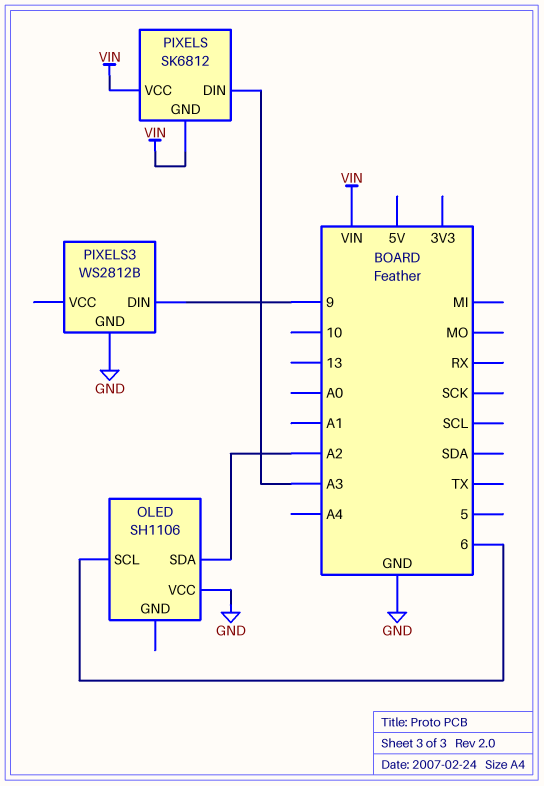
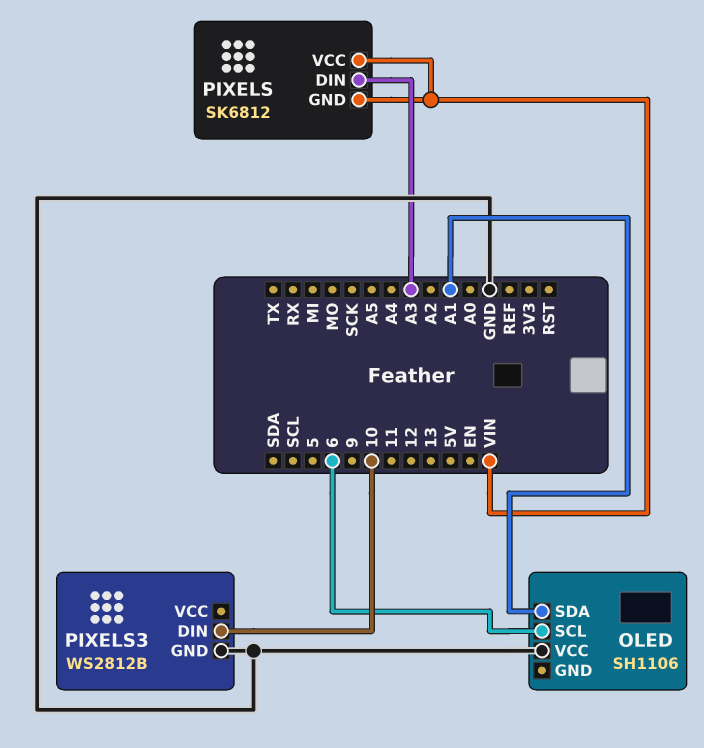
OLED pin SDA: A2 -> A1
PIXELS3 pin DIN: 9 -> 10

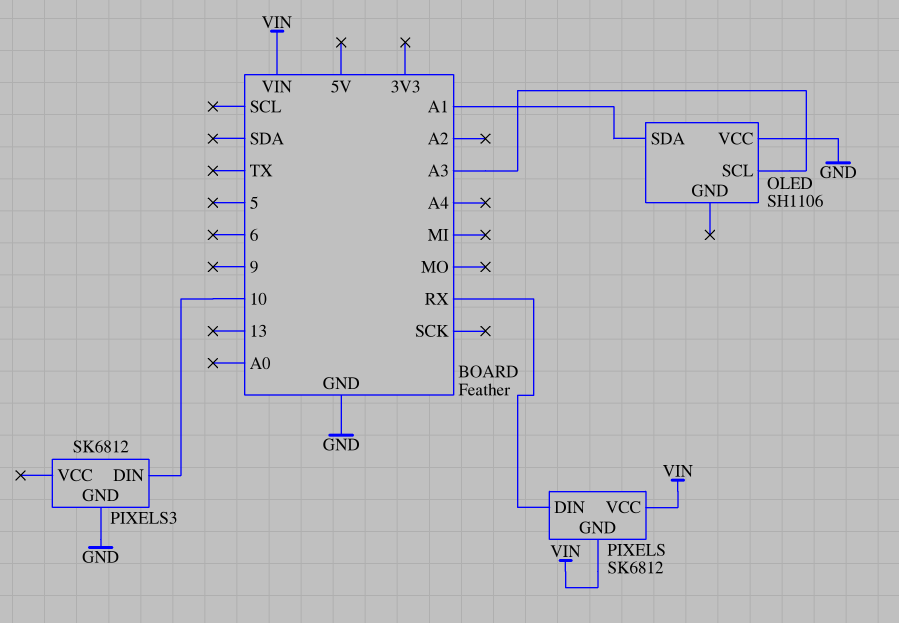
OLED pin SCL: 6 -> A3
PIXELS pin DIN: A3 -> RX
PIXELS3: WS2812B -> SK6812

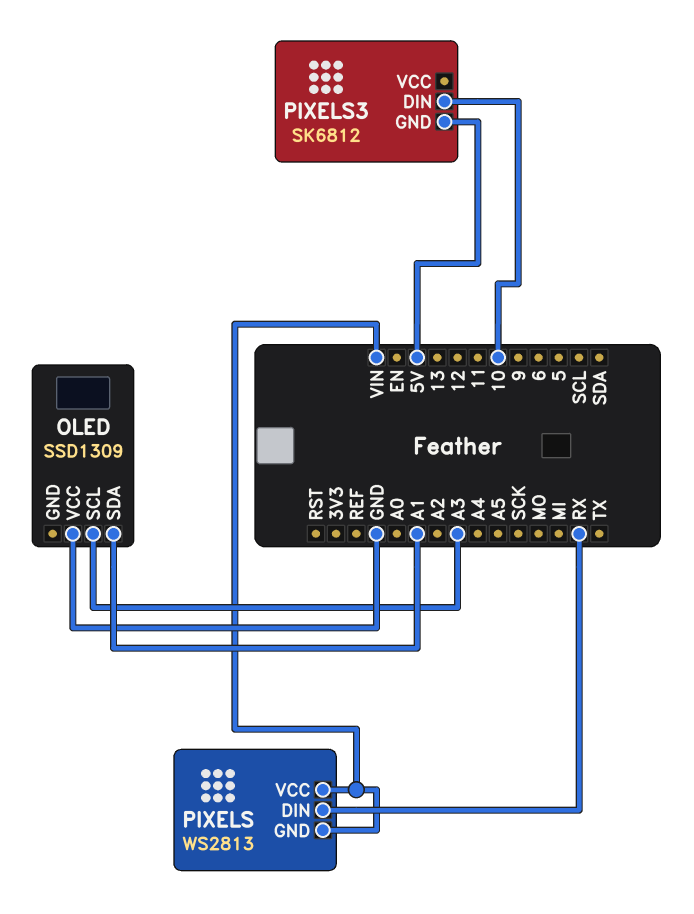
OLED: SH1106 -> SSD1309
PIXELS: SK6812 -> WS2813
PIXELS3 pin GND: GND -> 5V

